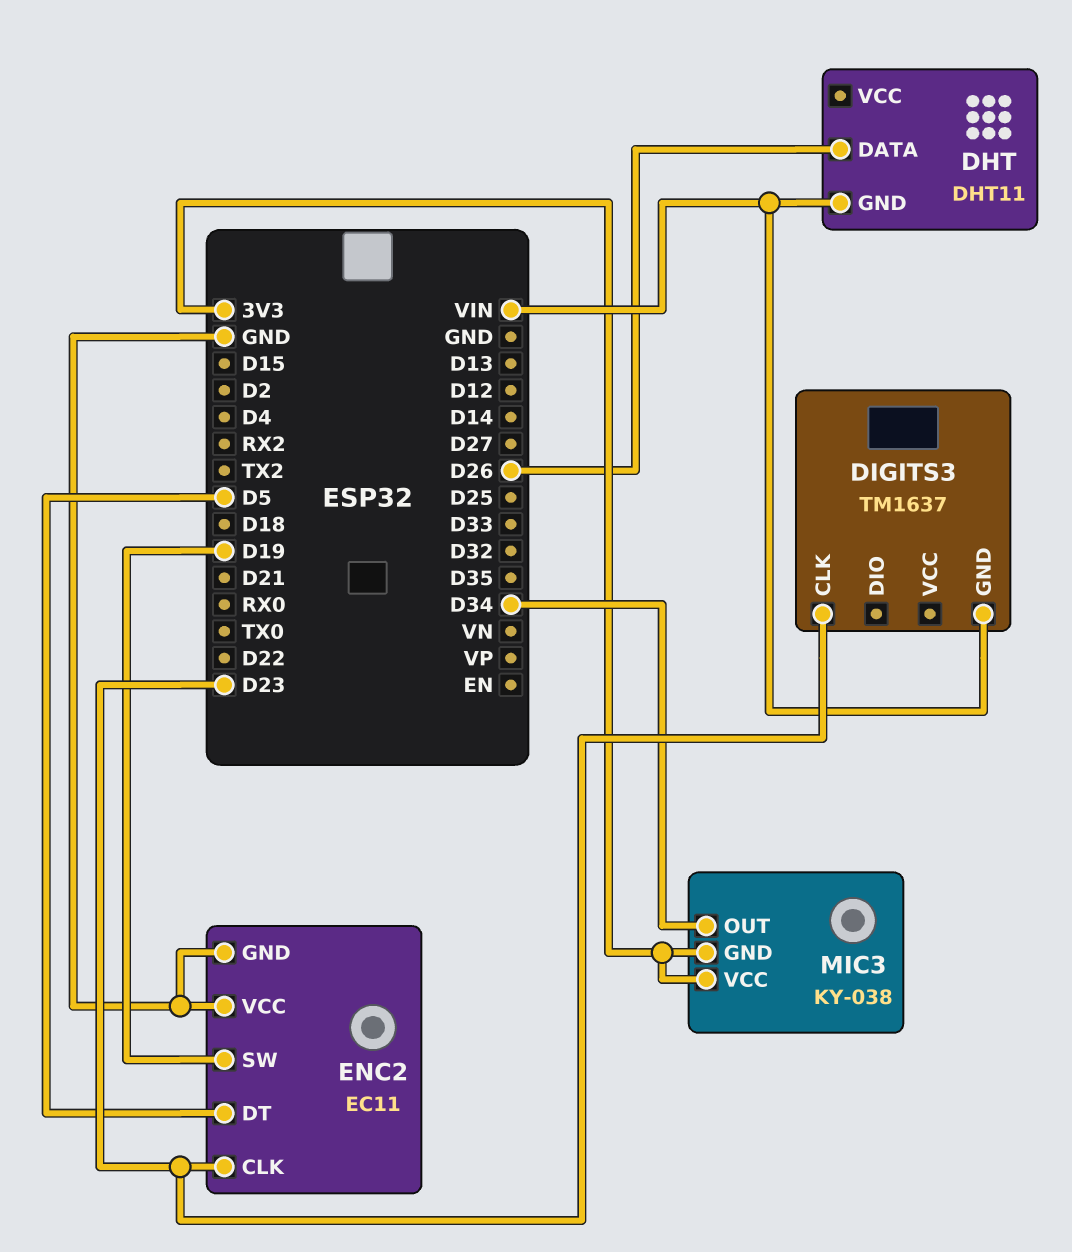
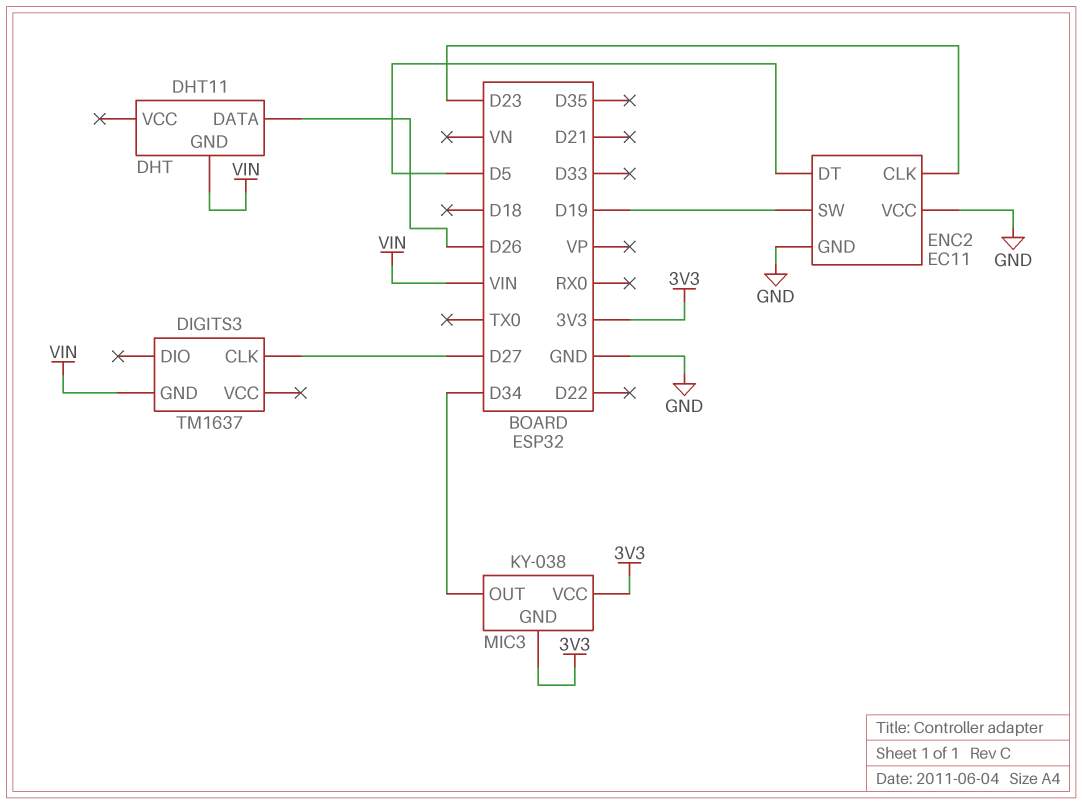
DIGITS3 pin CLK: D23 -> D27

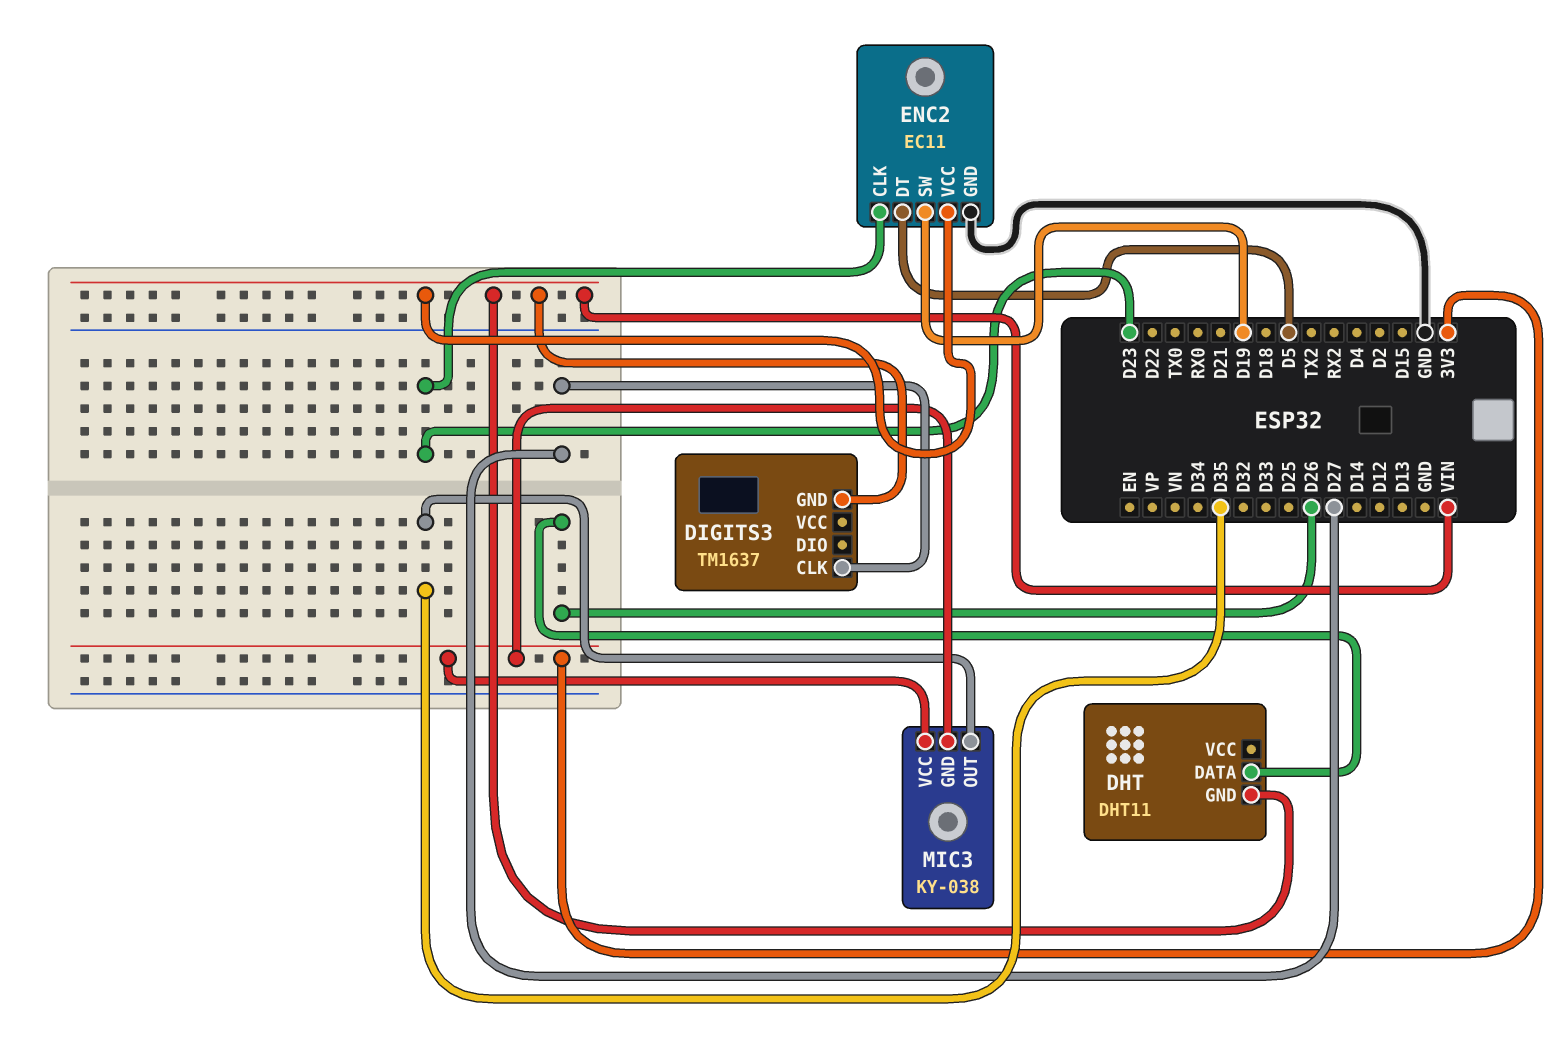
ENC2 pin VCC: GND -> VIN
MIC3 pin OUT: D34 -> D35

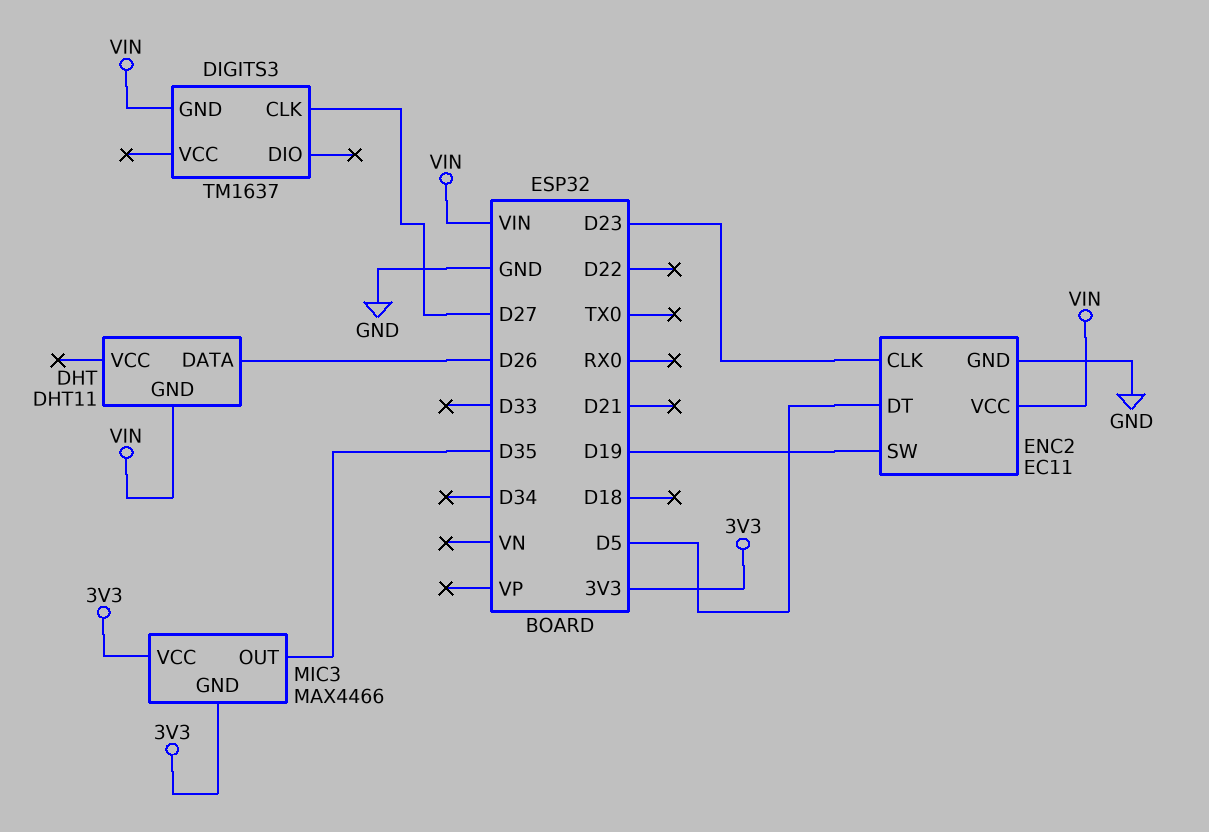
MIC3: KY-038 -> MAX4466

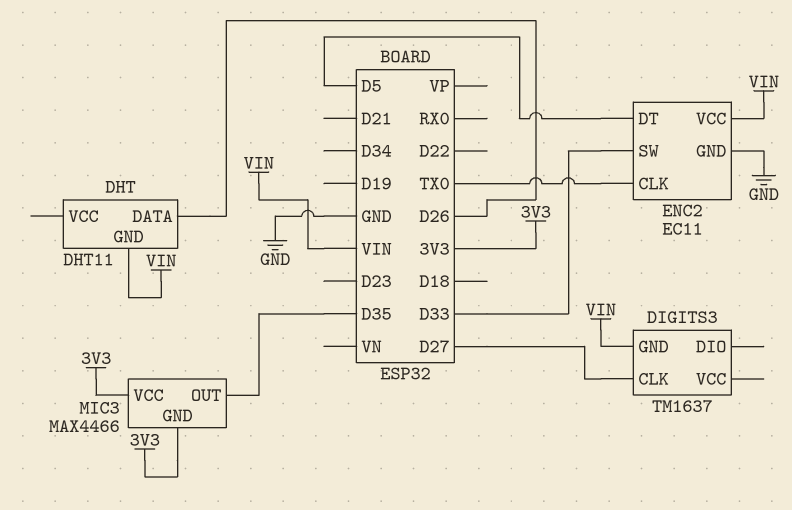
ENC2 pin CLK: D23 -> TX0
ENC2 pin SW: D19 -> D33

